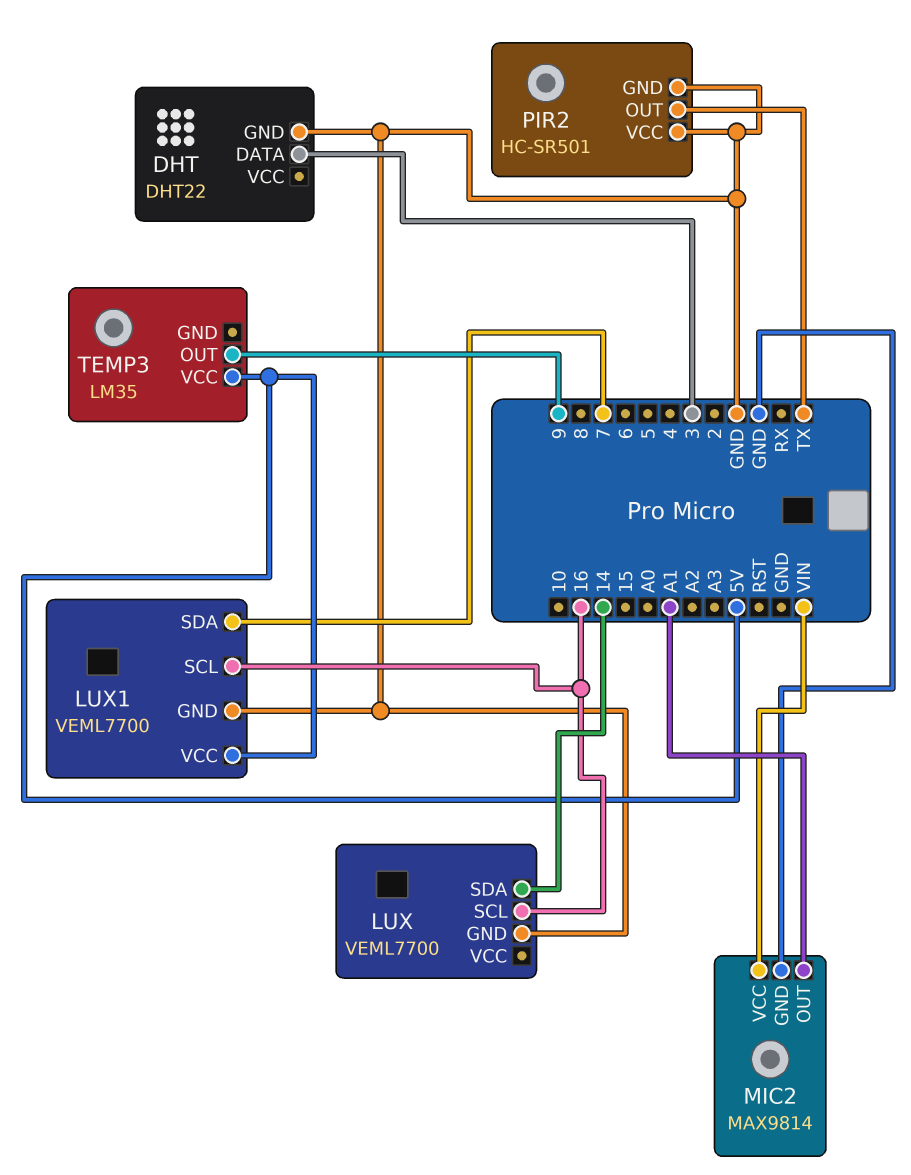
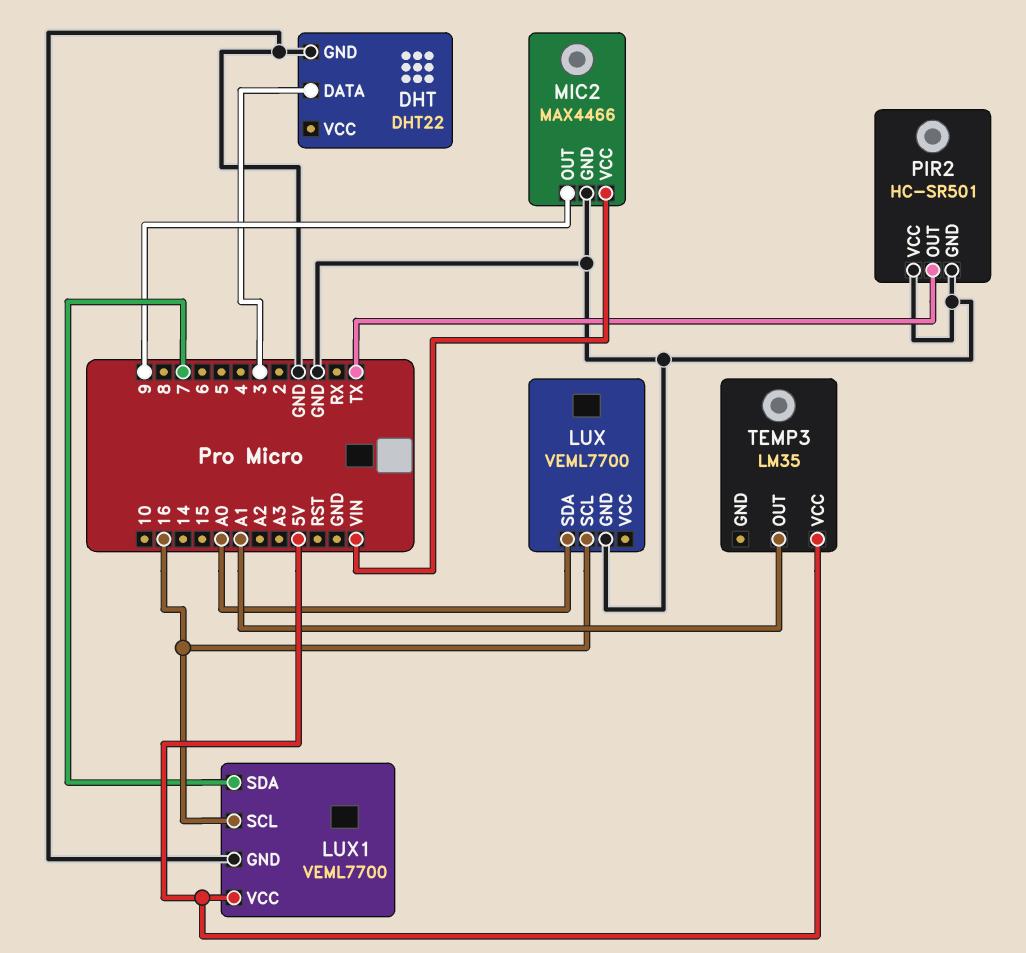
LUX pin SDA: 14 -> A0
MIC2: MAX9814 -> MAX4466
MIC2 pin OUT: A1 -> 9
TEMP3 pin OUT: 9 -> A1

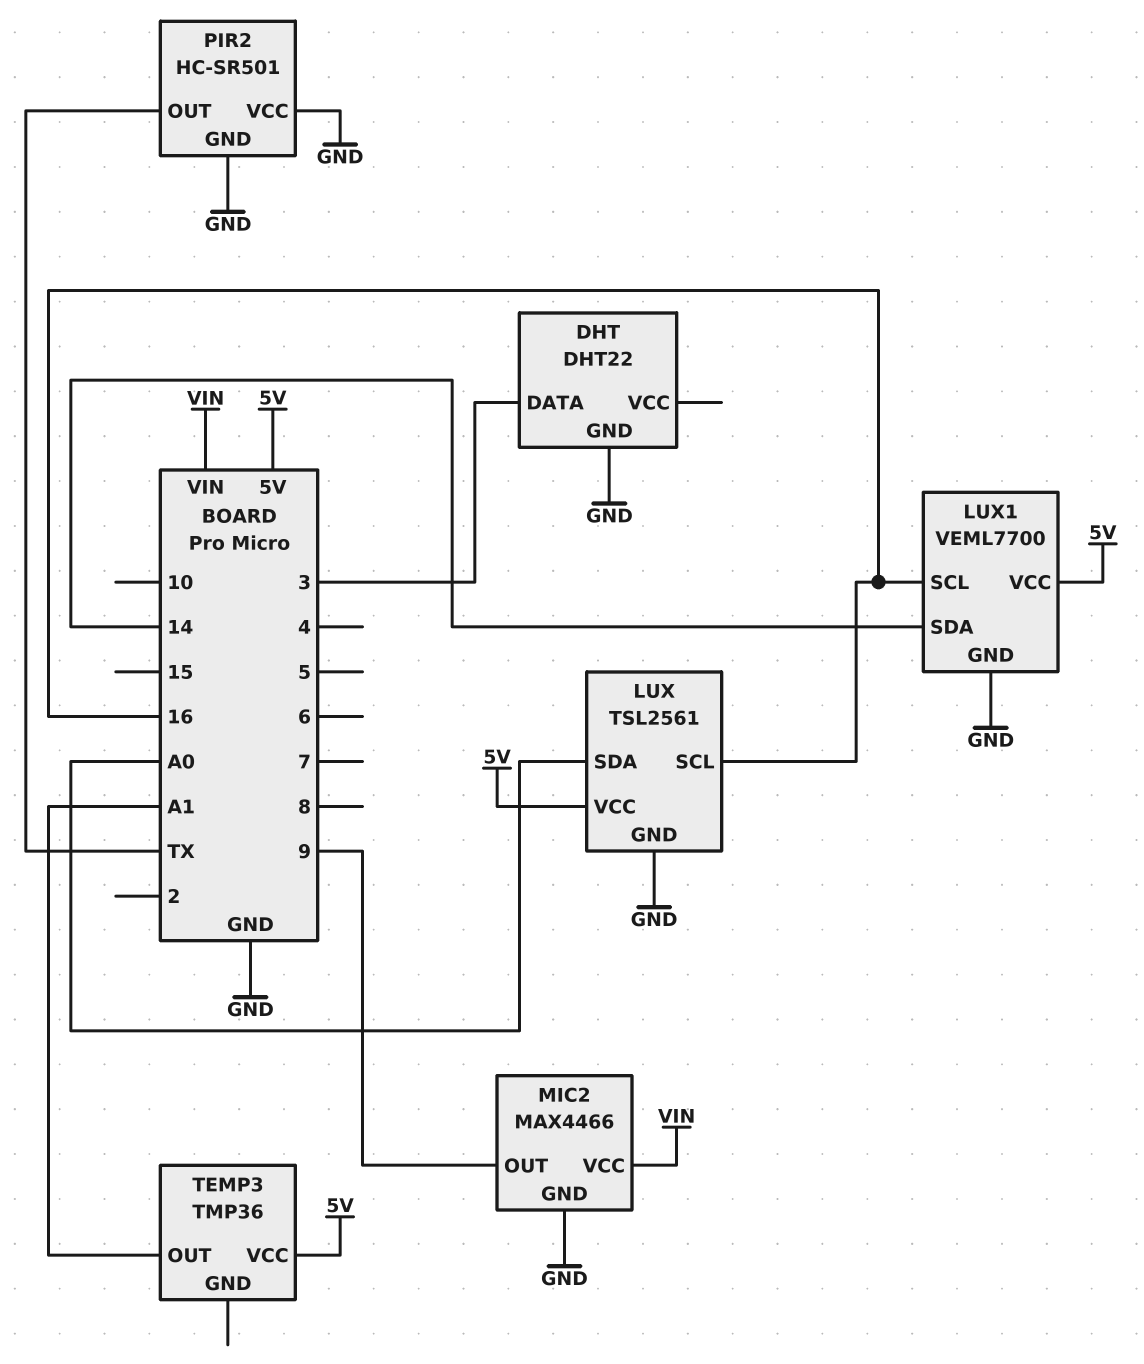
LUX: VEML7700 -> TSL2561
LUX pin VCC: none -> 5V
LUX1 pin SDA: 7 -> 14
TEMP3: LM35 -> TMP36

